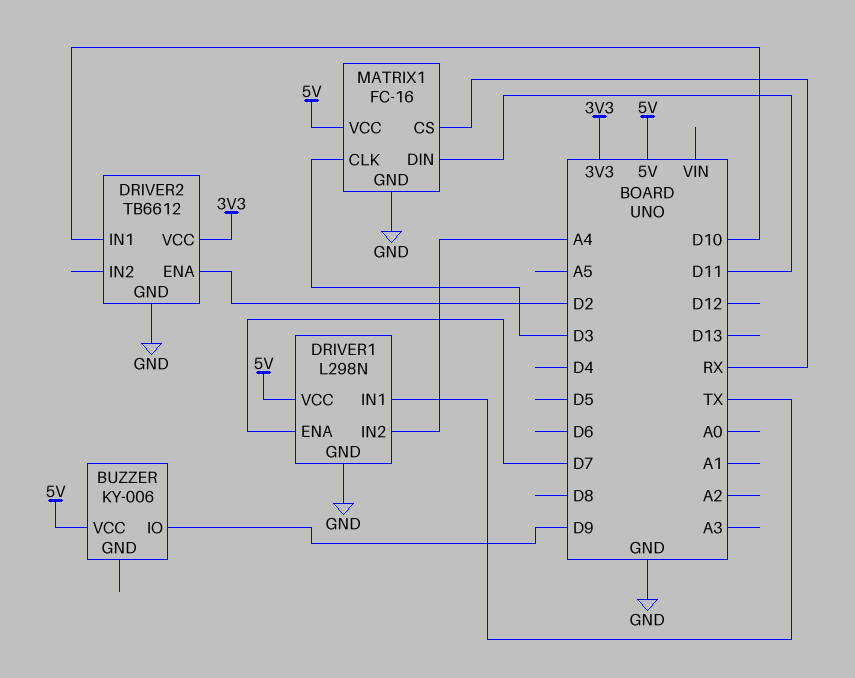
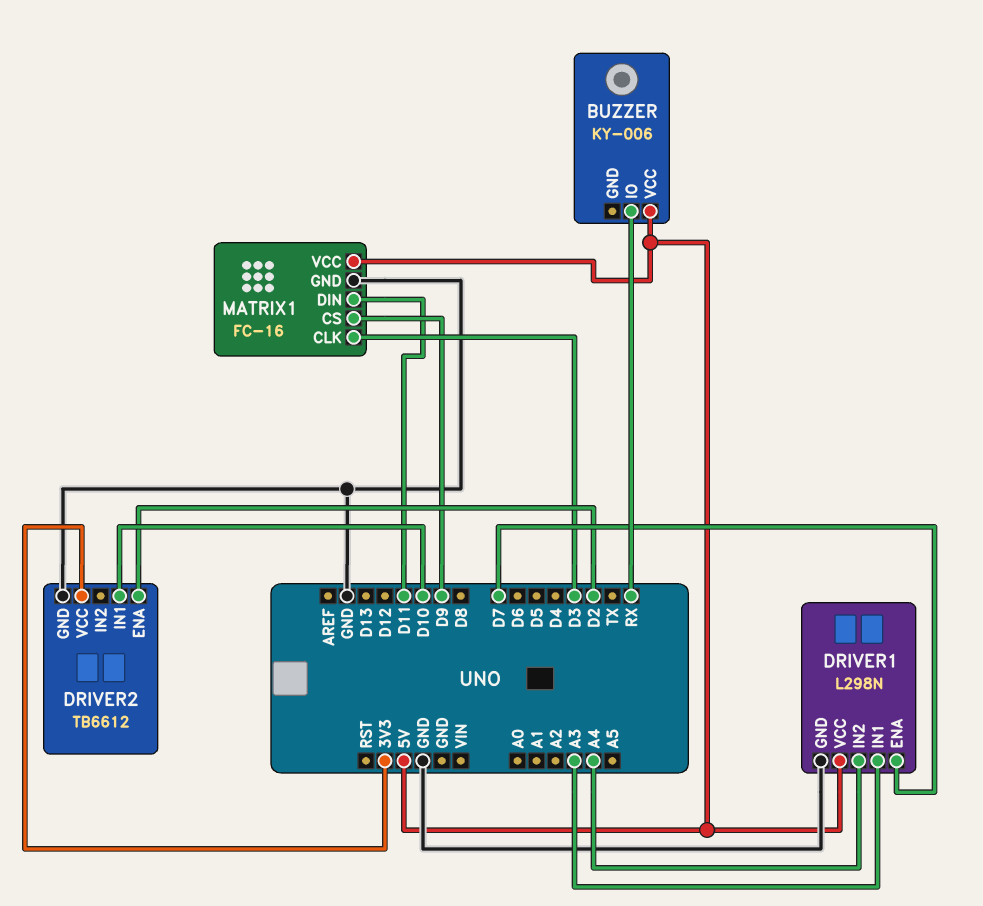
BUZZER pin IO: D9 -> RX
DRIVER1 pin IN1: TX -> A3
MATRIX1 pin CS: RX -> D9

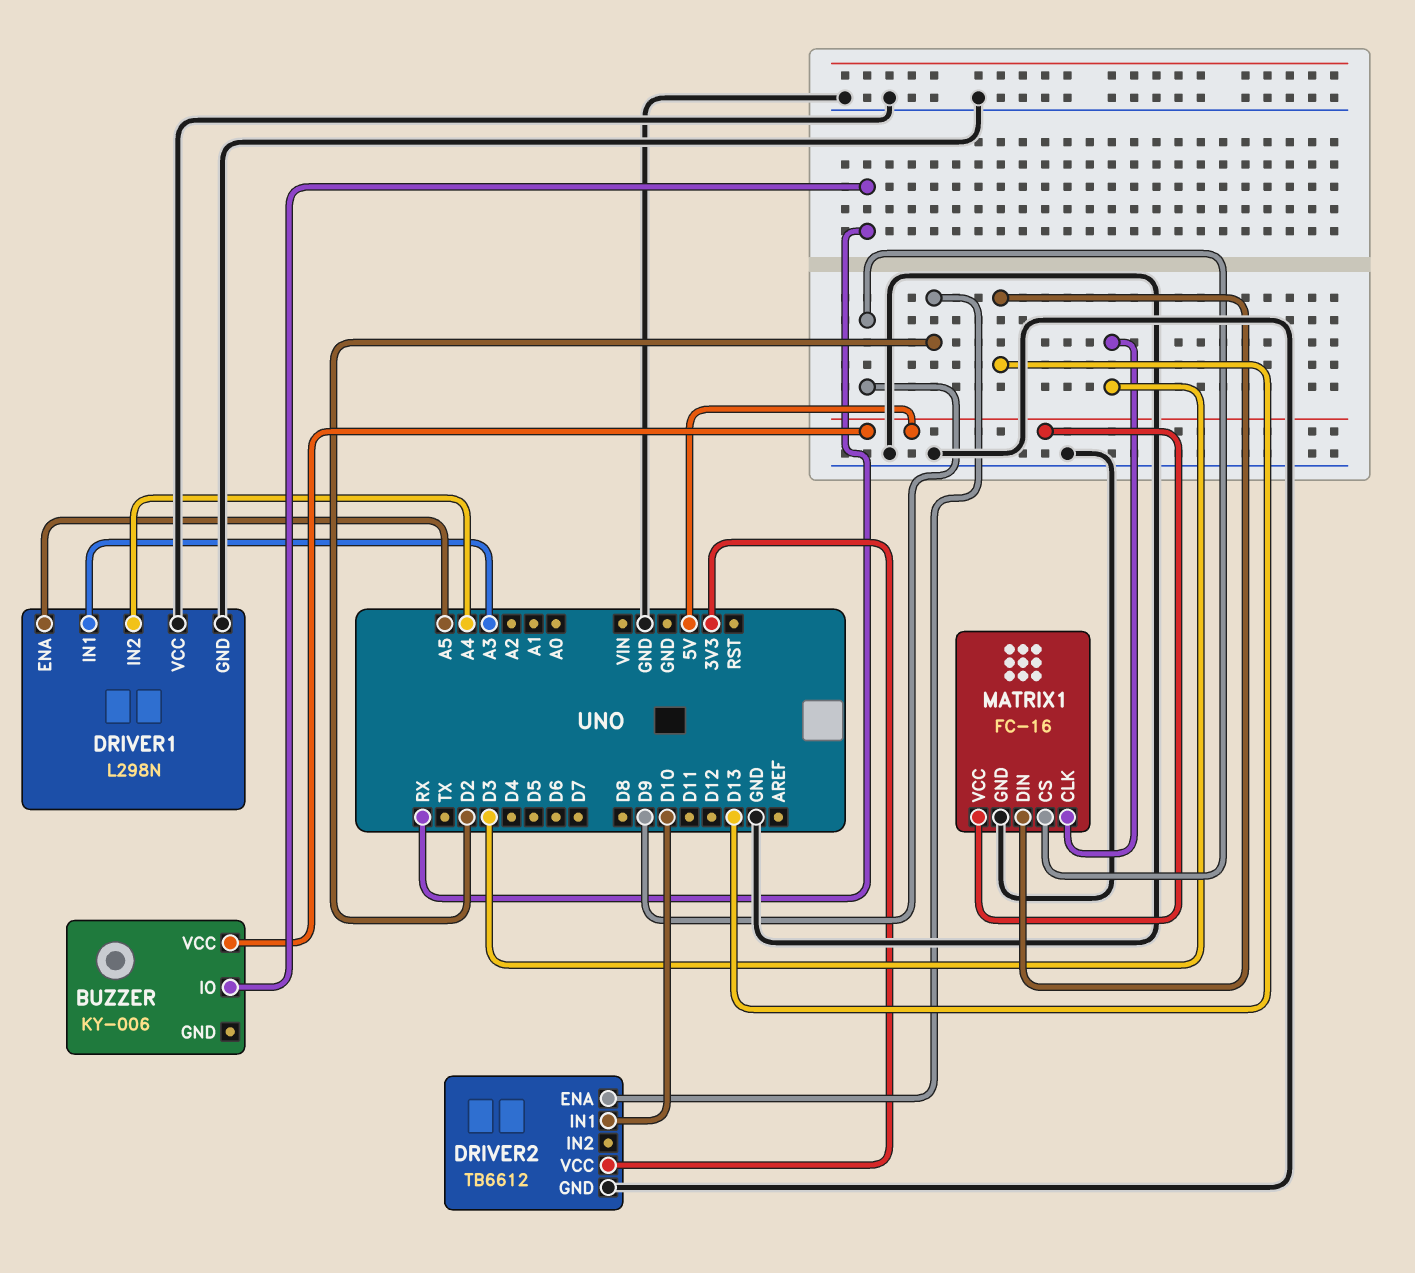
DRIVER1 pin ENA: D7 -> A5
DRIVER1 pin VCC: 5V -> GND
MATRIX1 pin DIN: D11 -> D13

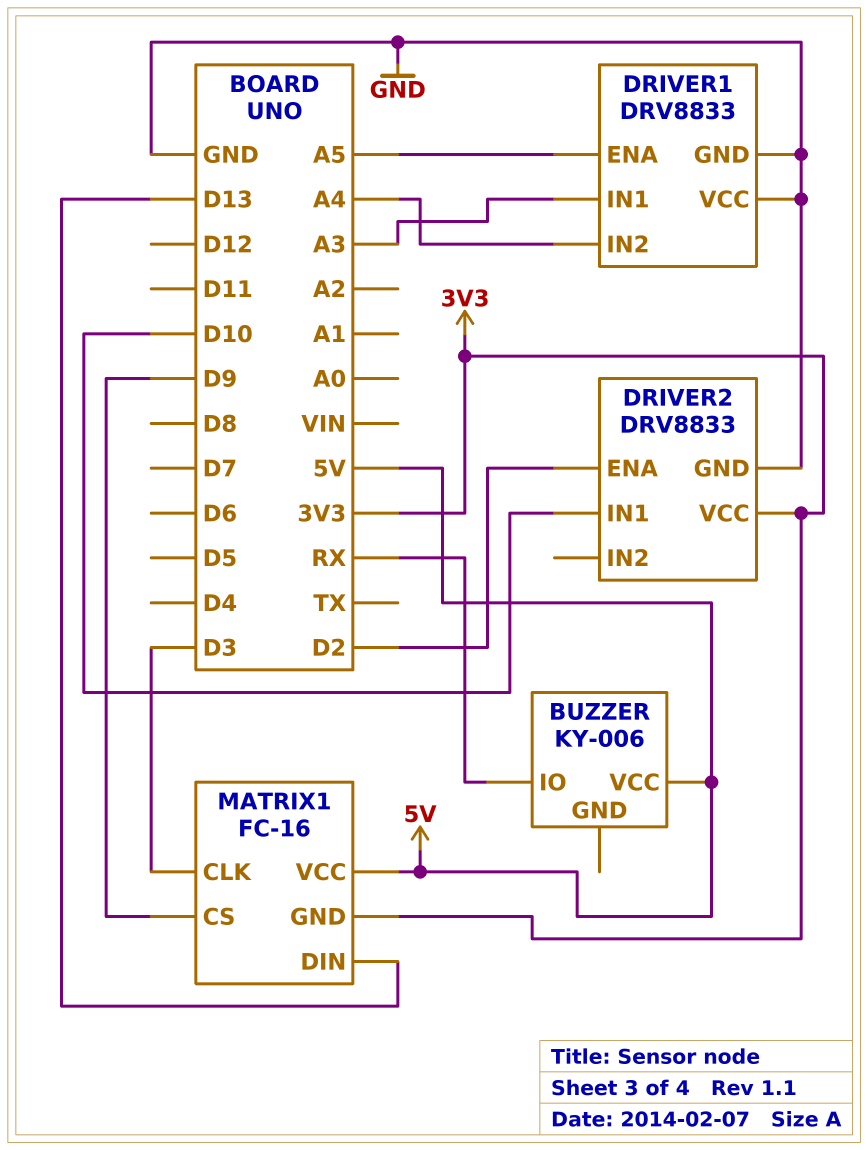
DRIVER1: L298N -> DRV8833
DRIVER2: TB6612 -> DRV8833
MATRIX1 pin GND: GND -> 3V3

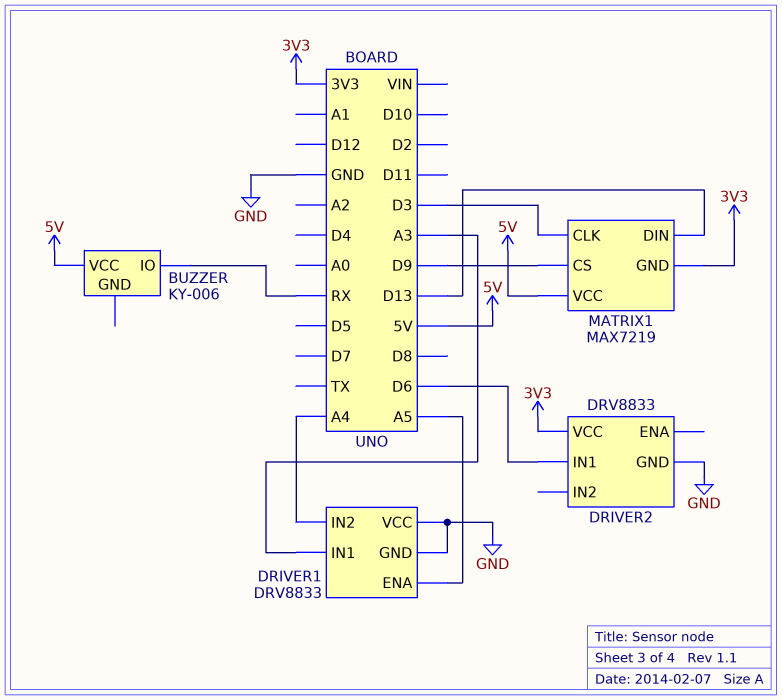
DRIVER2 pin ENA: D2 -> none
DRIVER2 pin IN1: D10 -> D6
MATRIX1: FC-16 -> MAX7219

